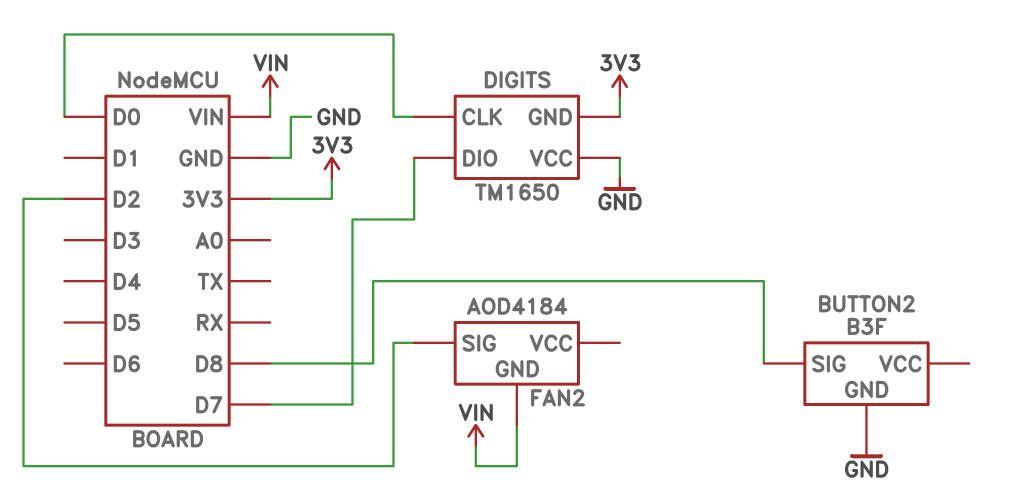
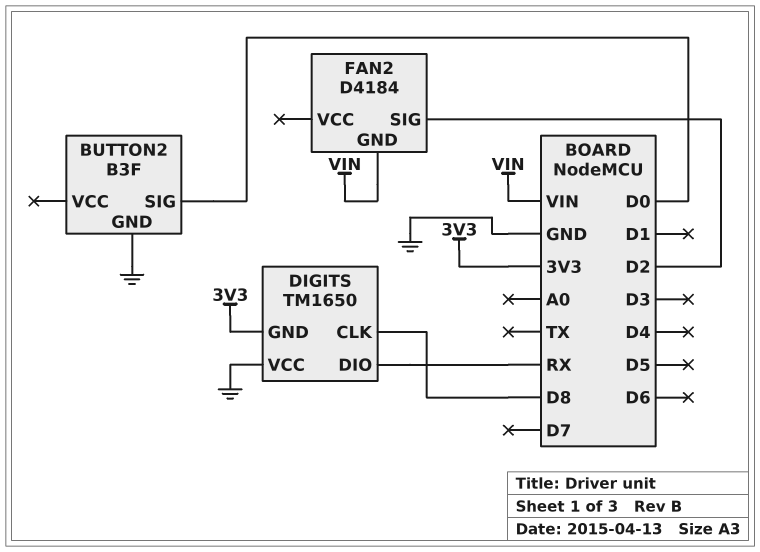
BUTTON2 pin SIG: D8 -> D0
DIGITS pin CLK: D0 -> D8
DIGITS pin DIO: D7 -> RX
FAN2: AOD4184 -> D4184

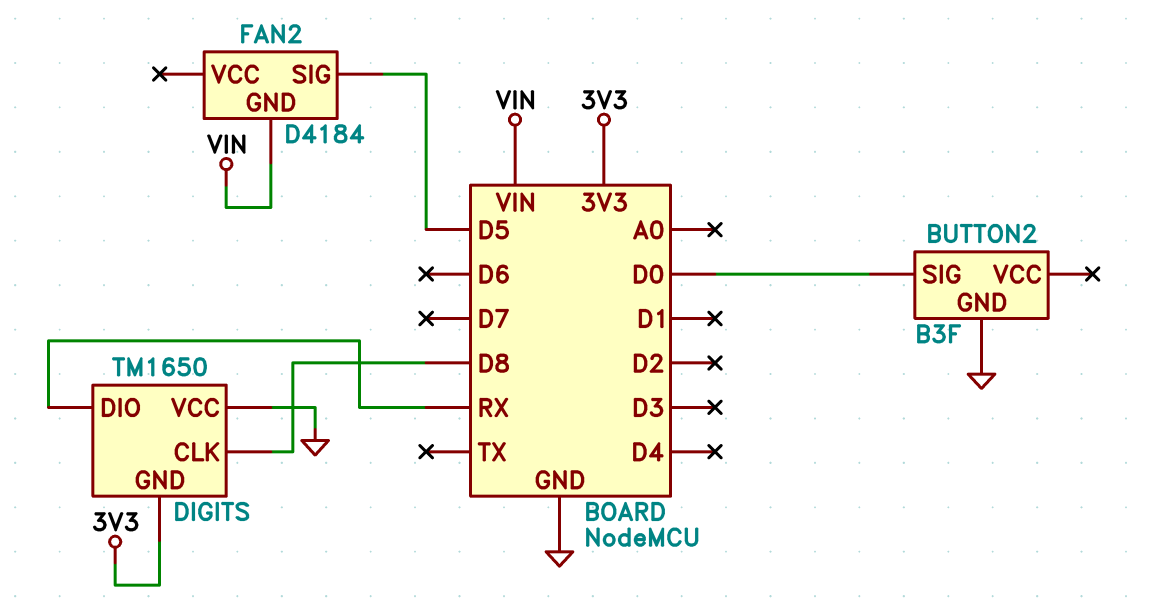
FAN2 pin SIG: D2 -> D5

